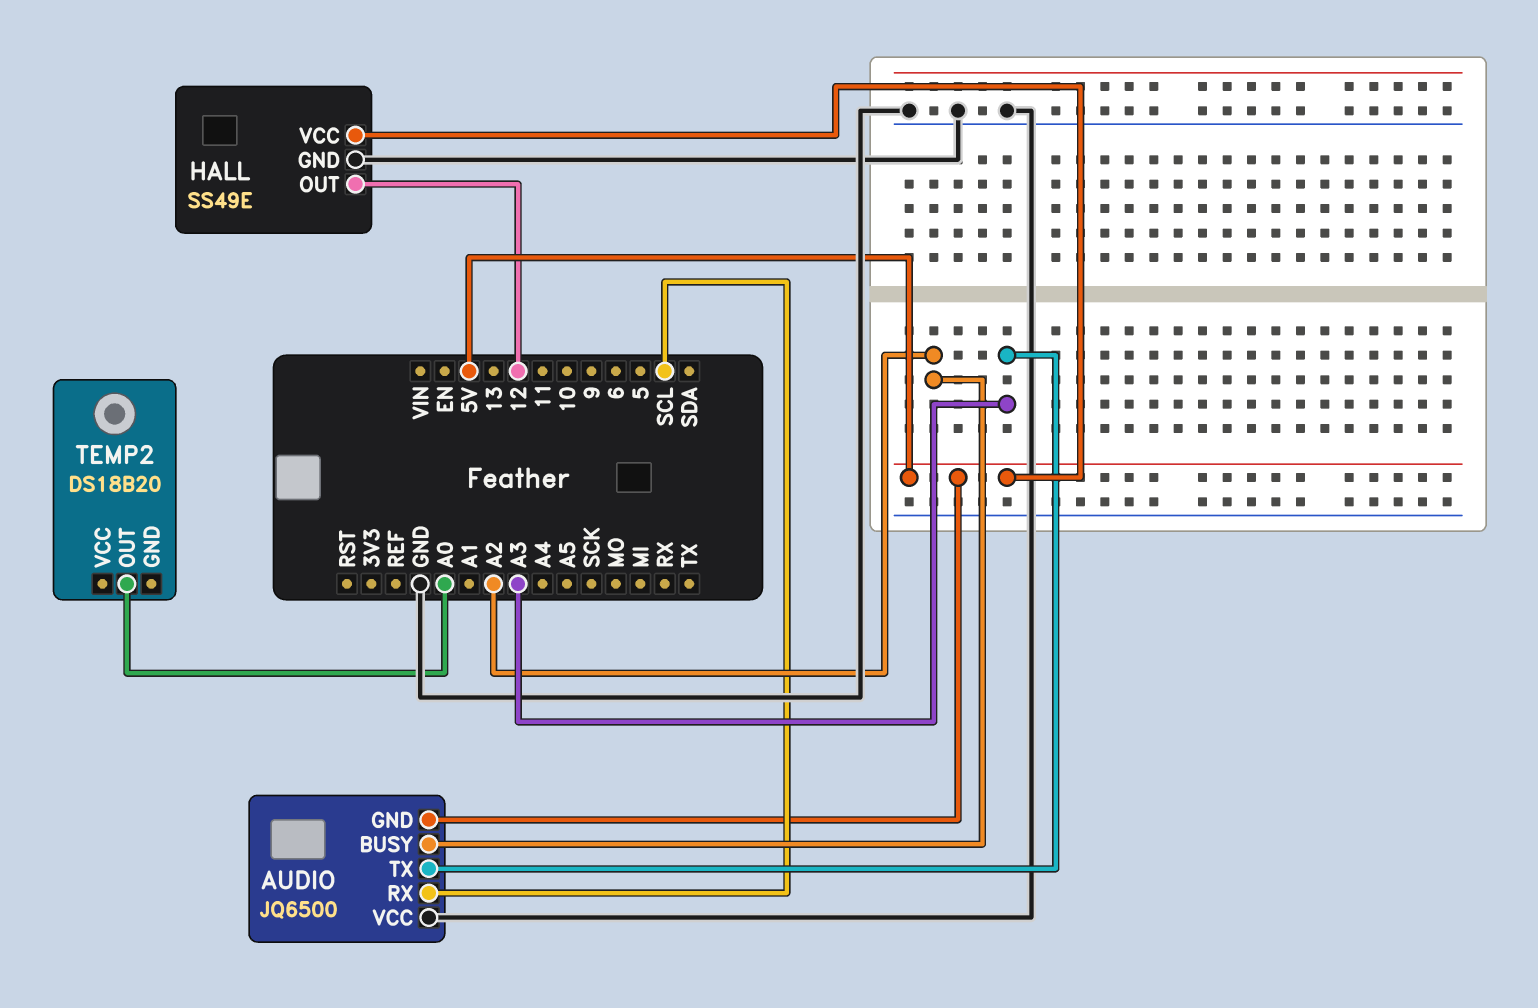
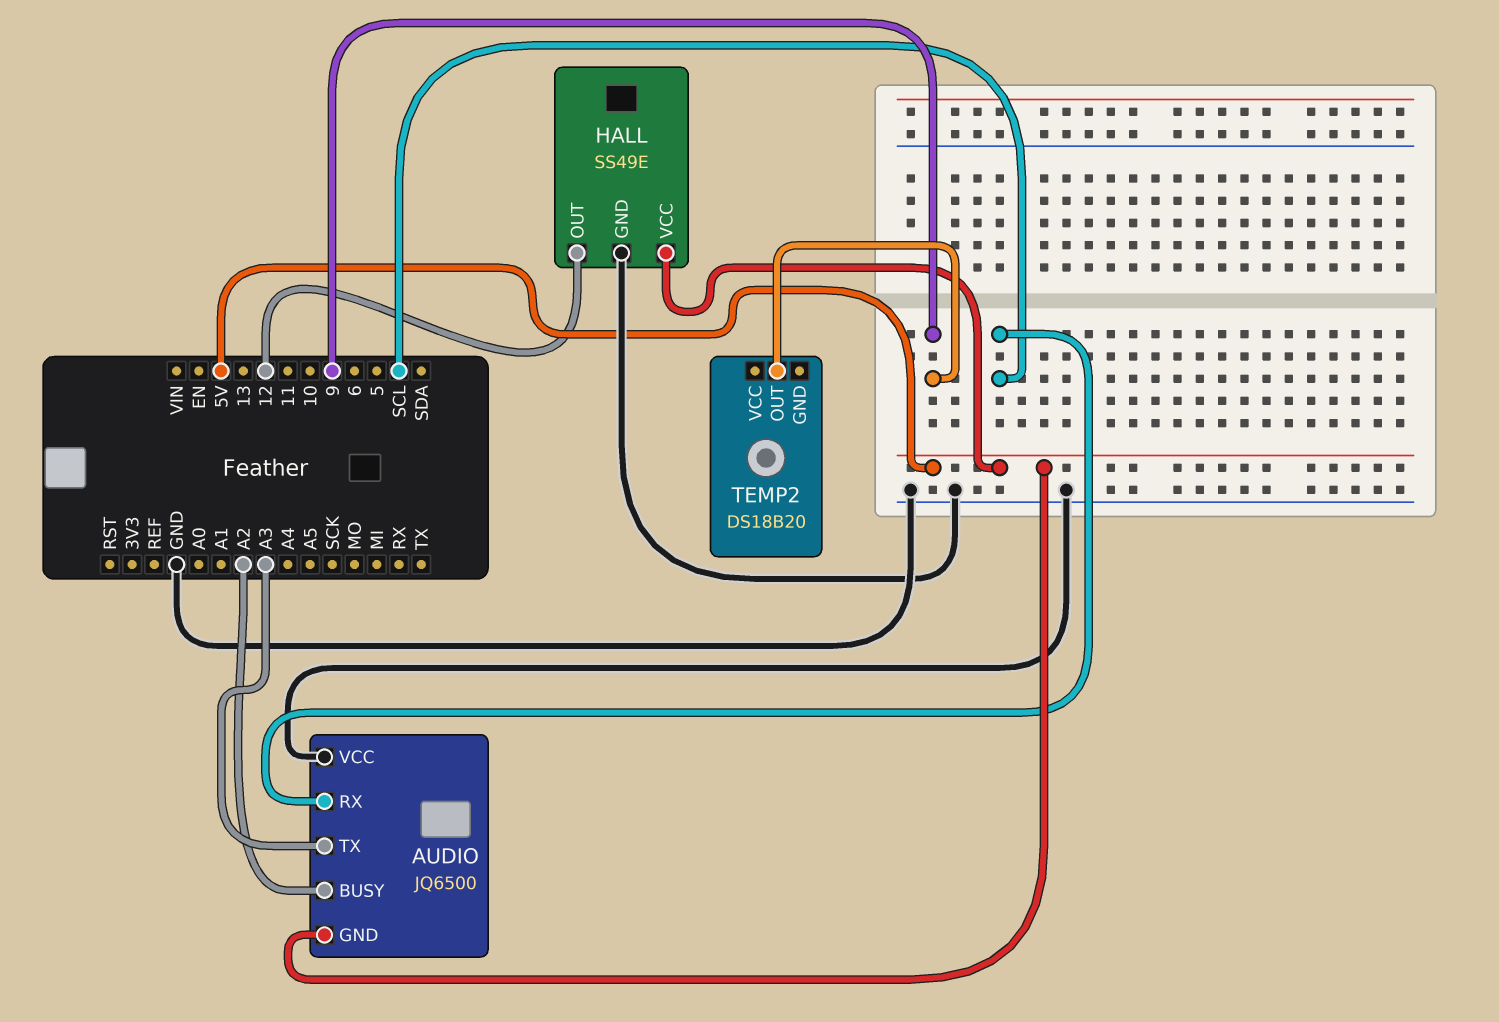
TEMP2 pin OUT: A0 -> 9

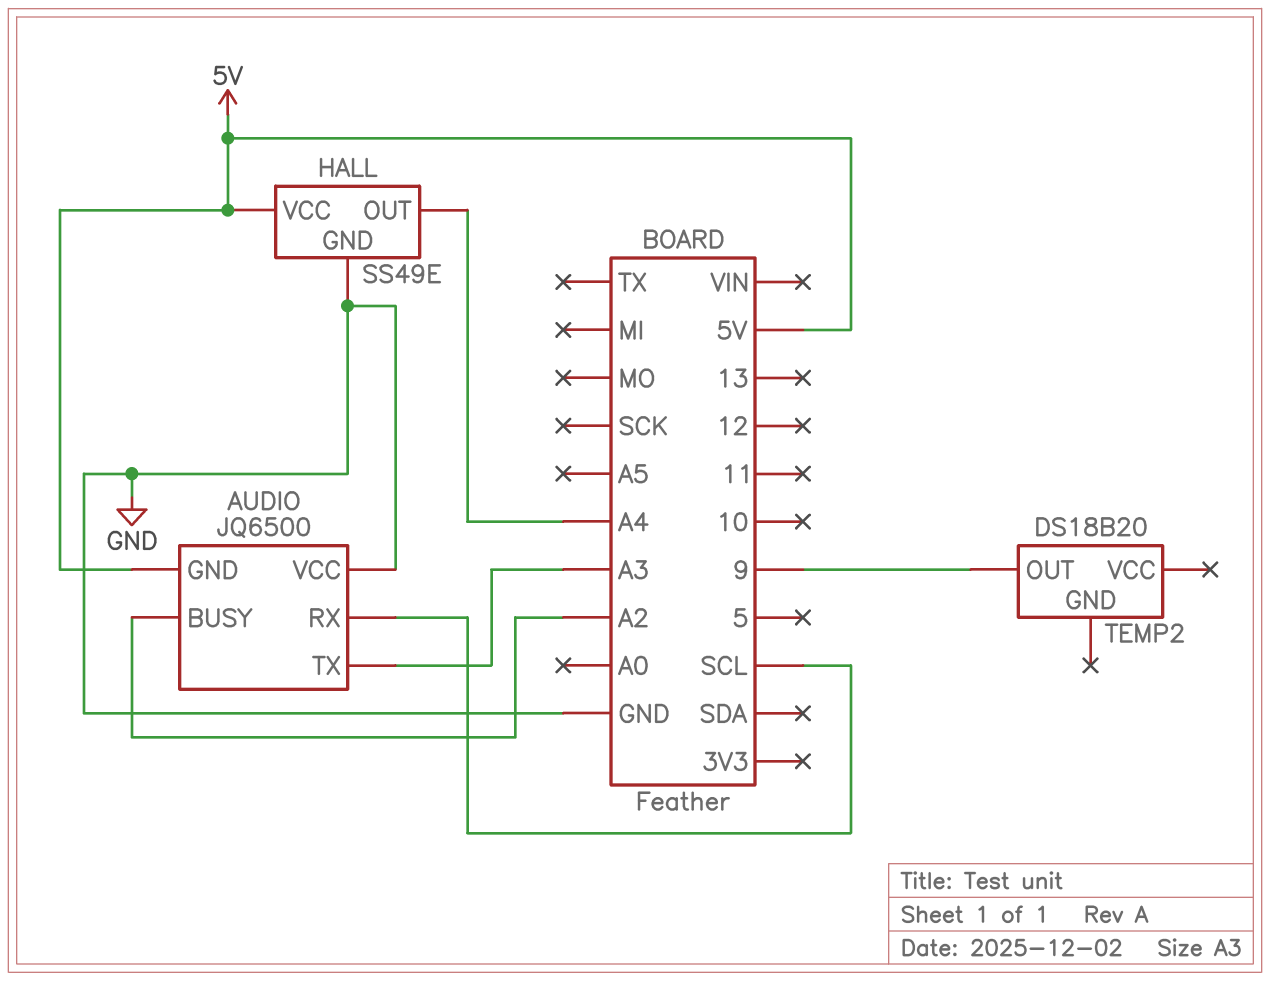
HALL pin OUT: 12 -> A4

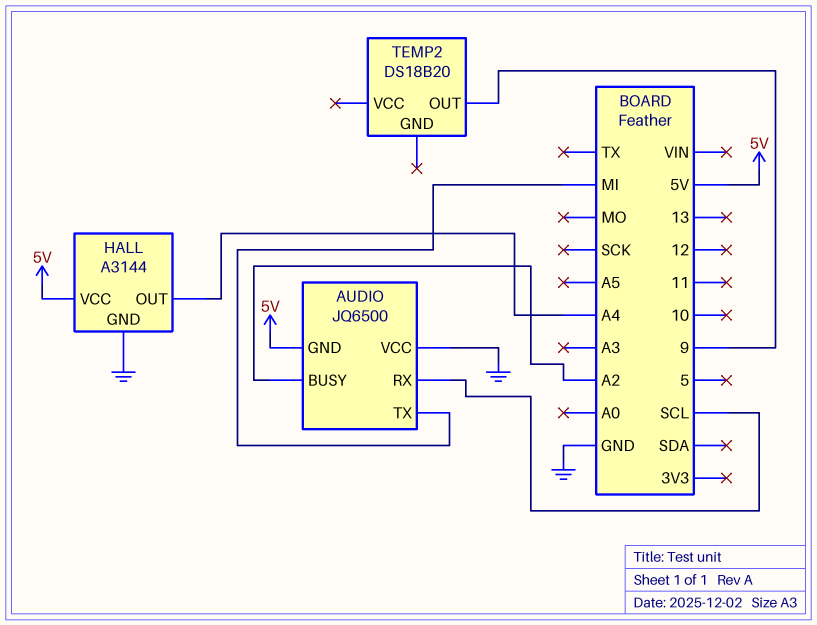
AUDIO pin TX: A3 -> MI
HALL: SS49E -> A3144

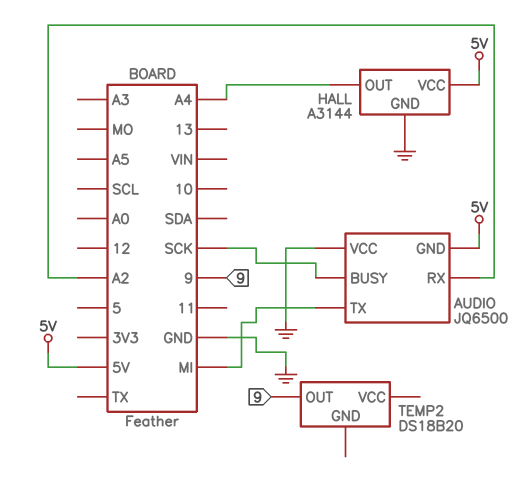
AUDIO pin BUSY: A2 -> SCK
AUDIO pin RX: SCL -> A2

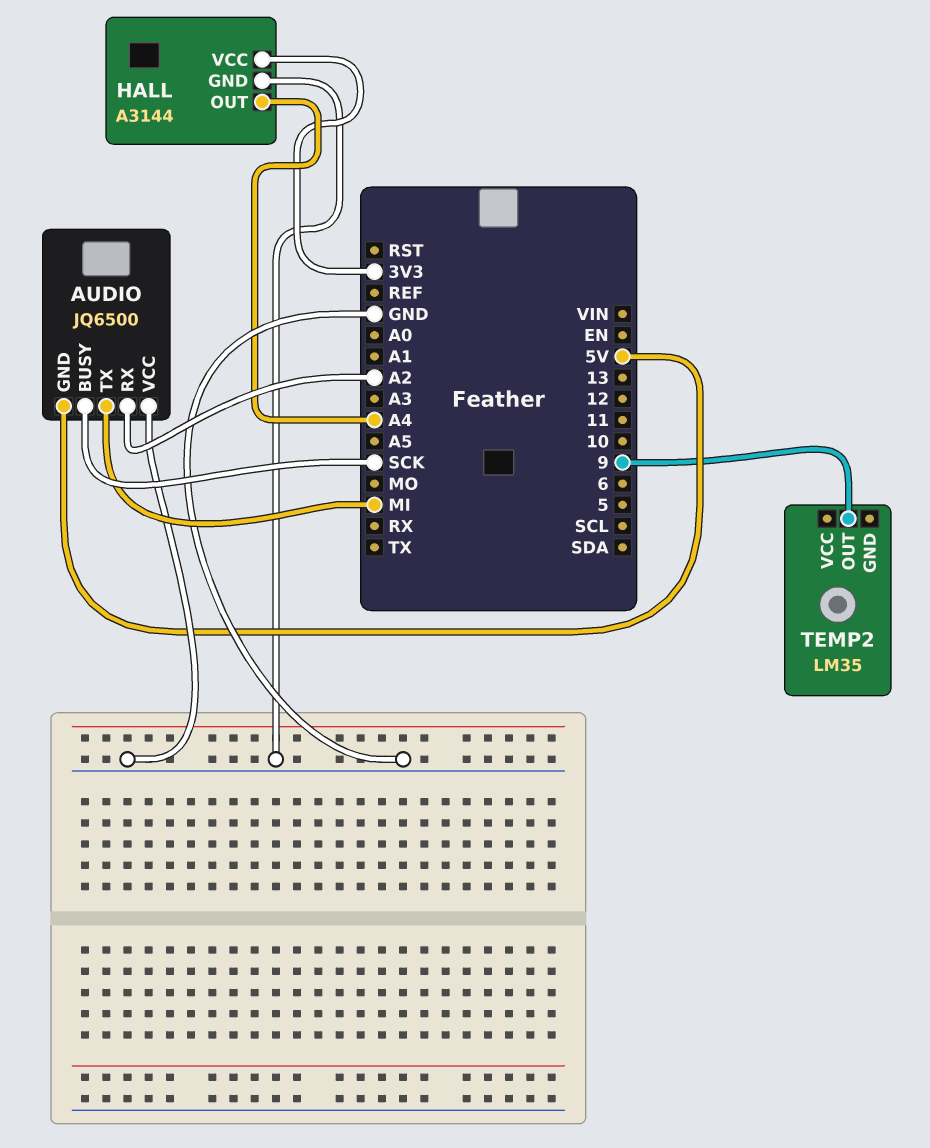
HALL pin VCC: 5V -> 3V3
TEMP2: DS18B20 -> LM35

